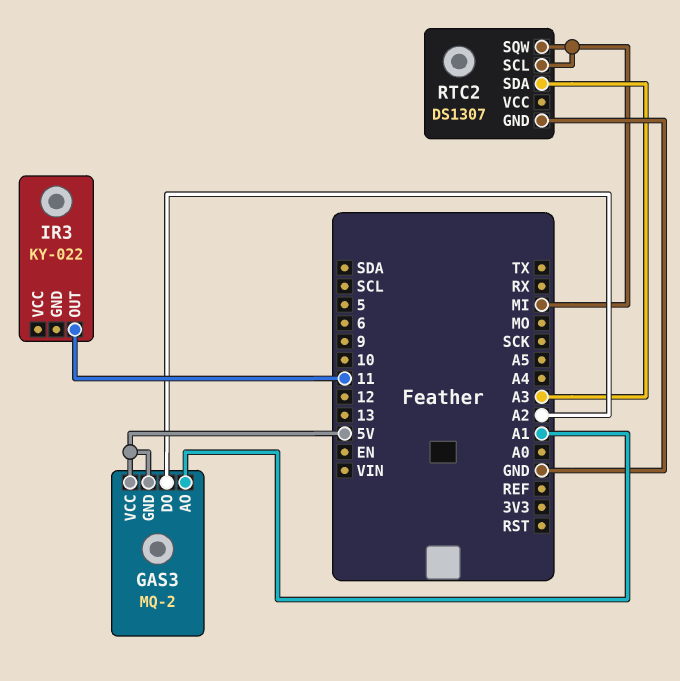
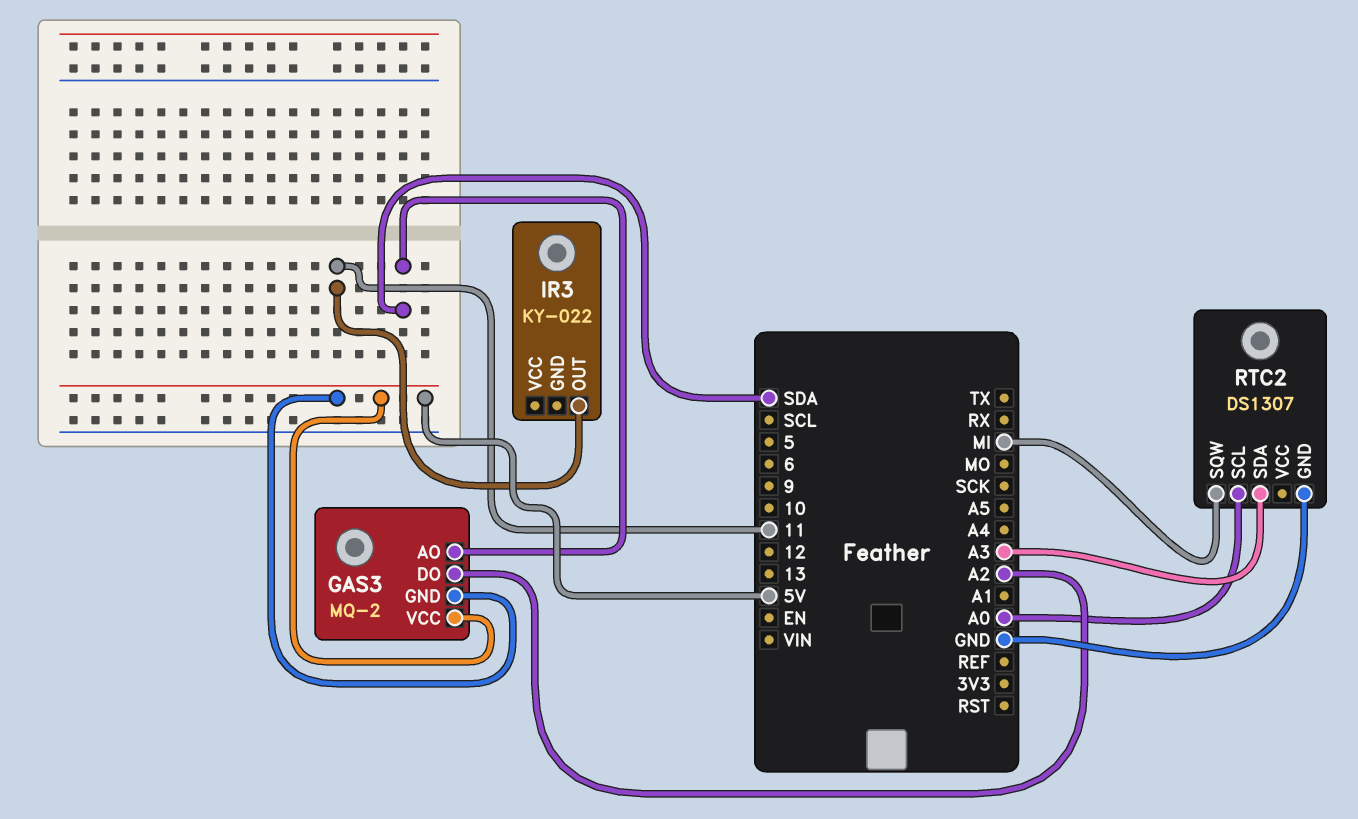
GAS3 pin AO: A1 -> SDA
RTC2 pin SCL: MI -> A0

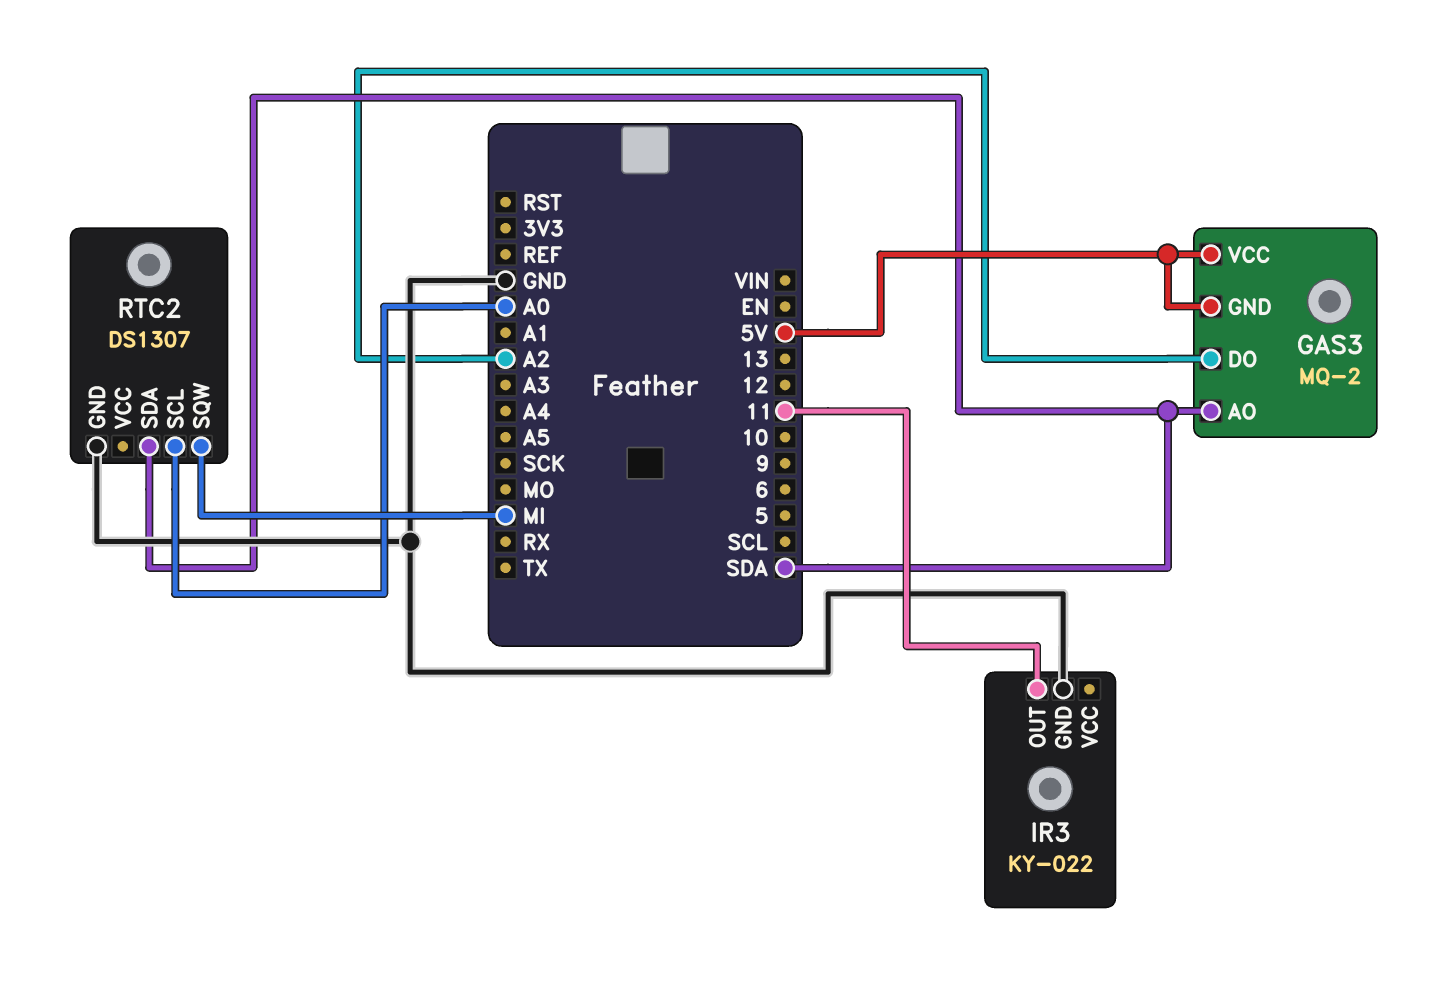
IR3 pin GND: none -> GND
RTC2 pin SDA: A3 -> SDA

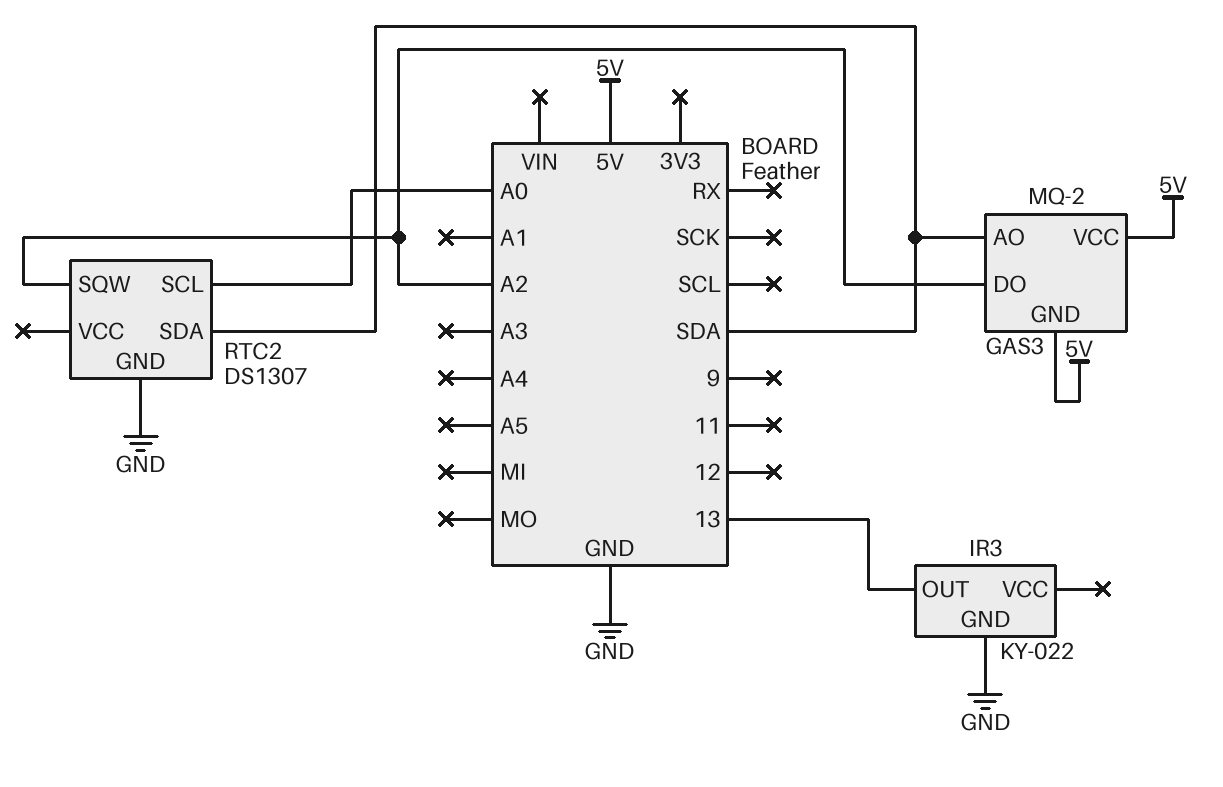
IR3 pin OUT: 11 -> 13
RTC2 pin SQW: MI -> A2

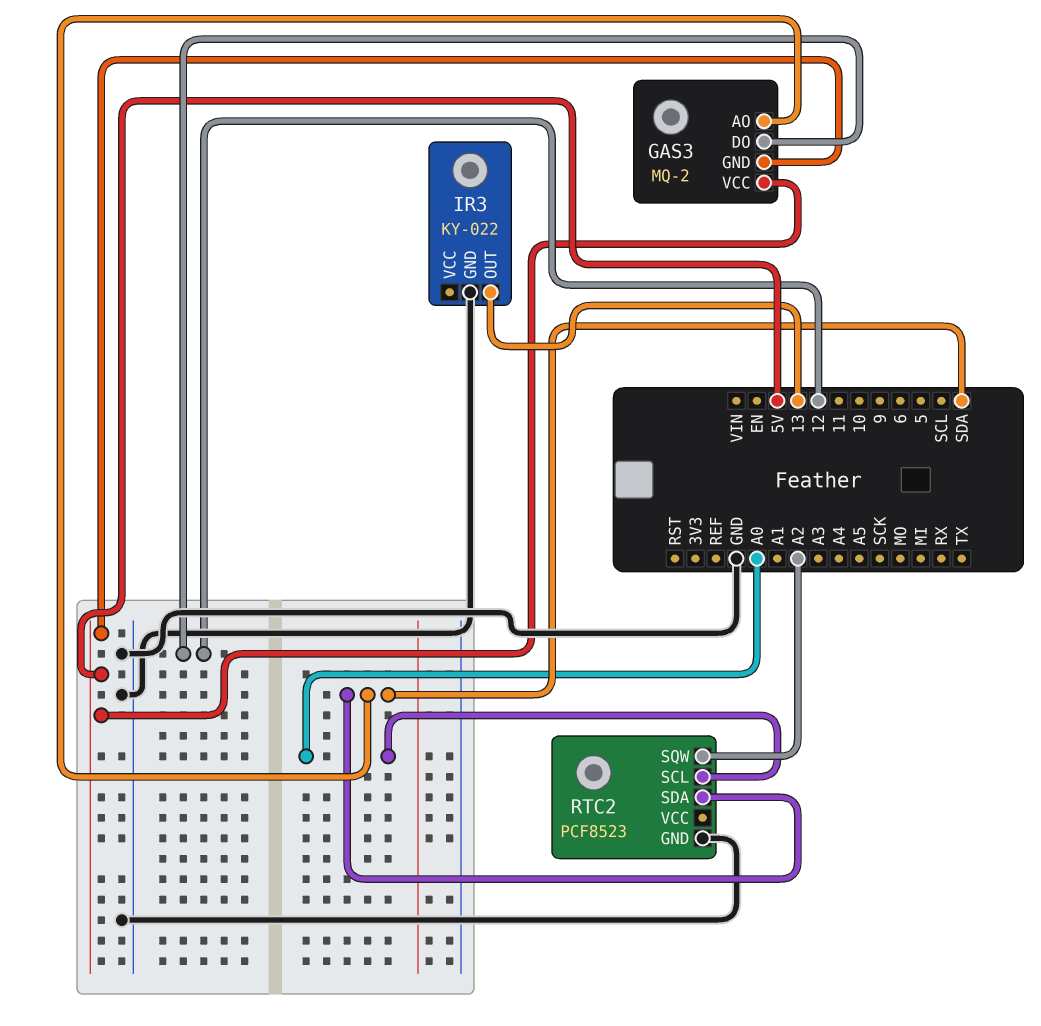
GAS3 pin DO: A2 -> 12
RTC2: DS1307 -> PCF8523

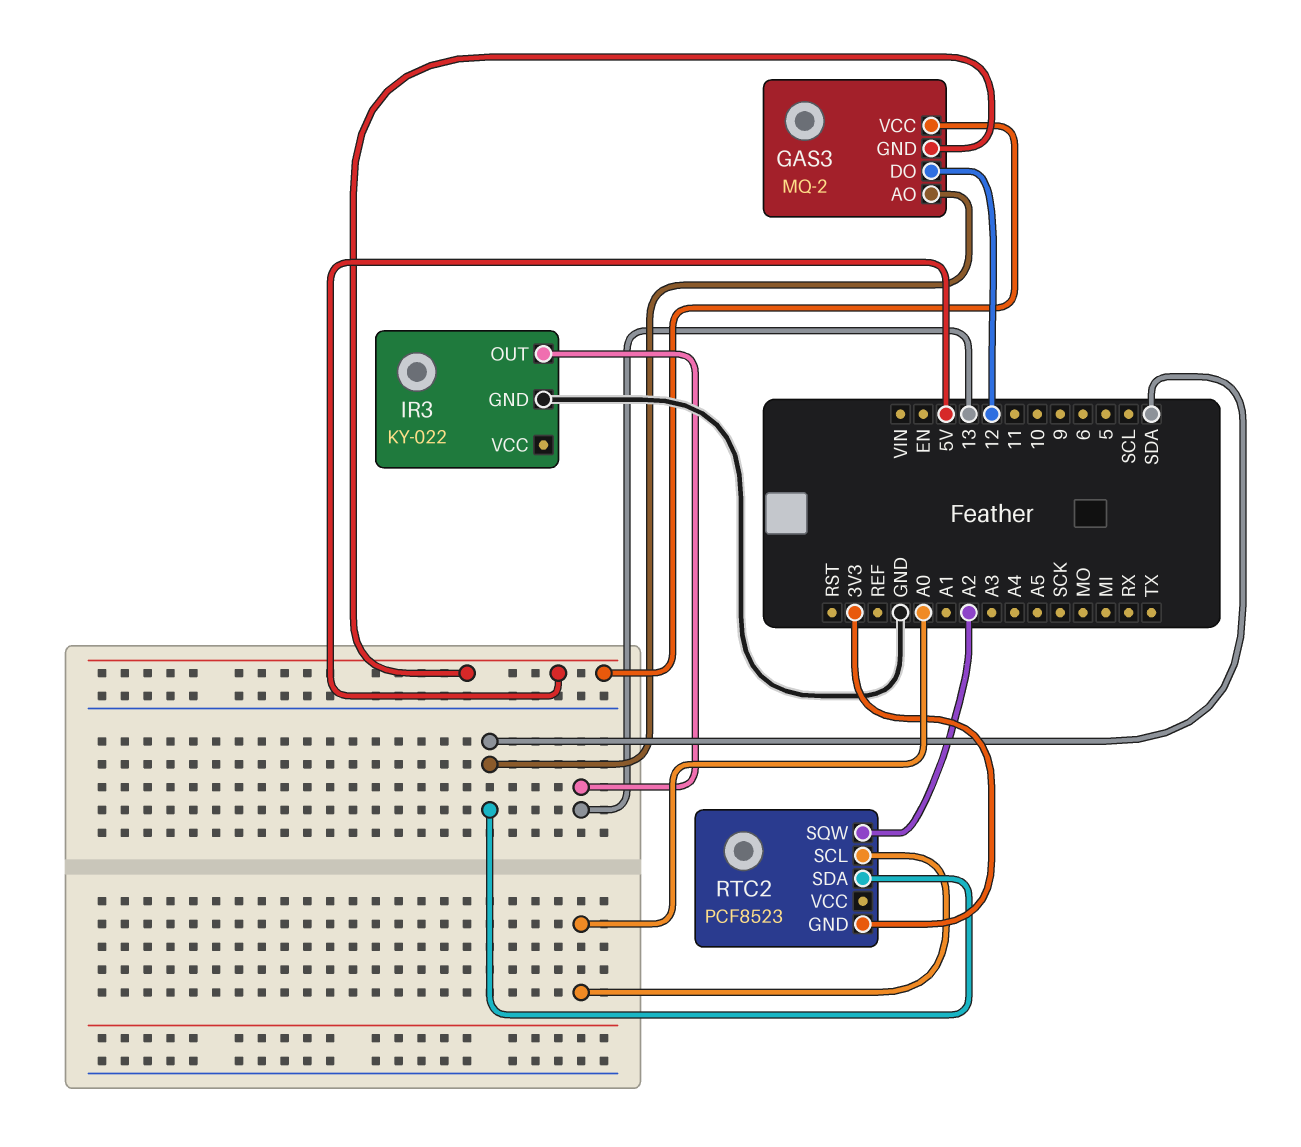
RTC2 pin GND: GND -> 3V3

